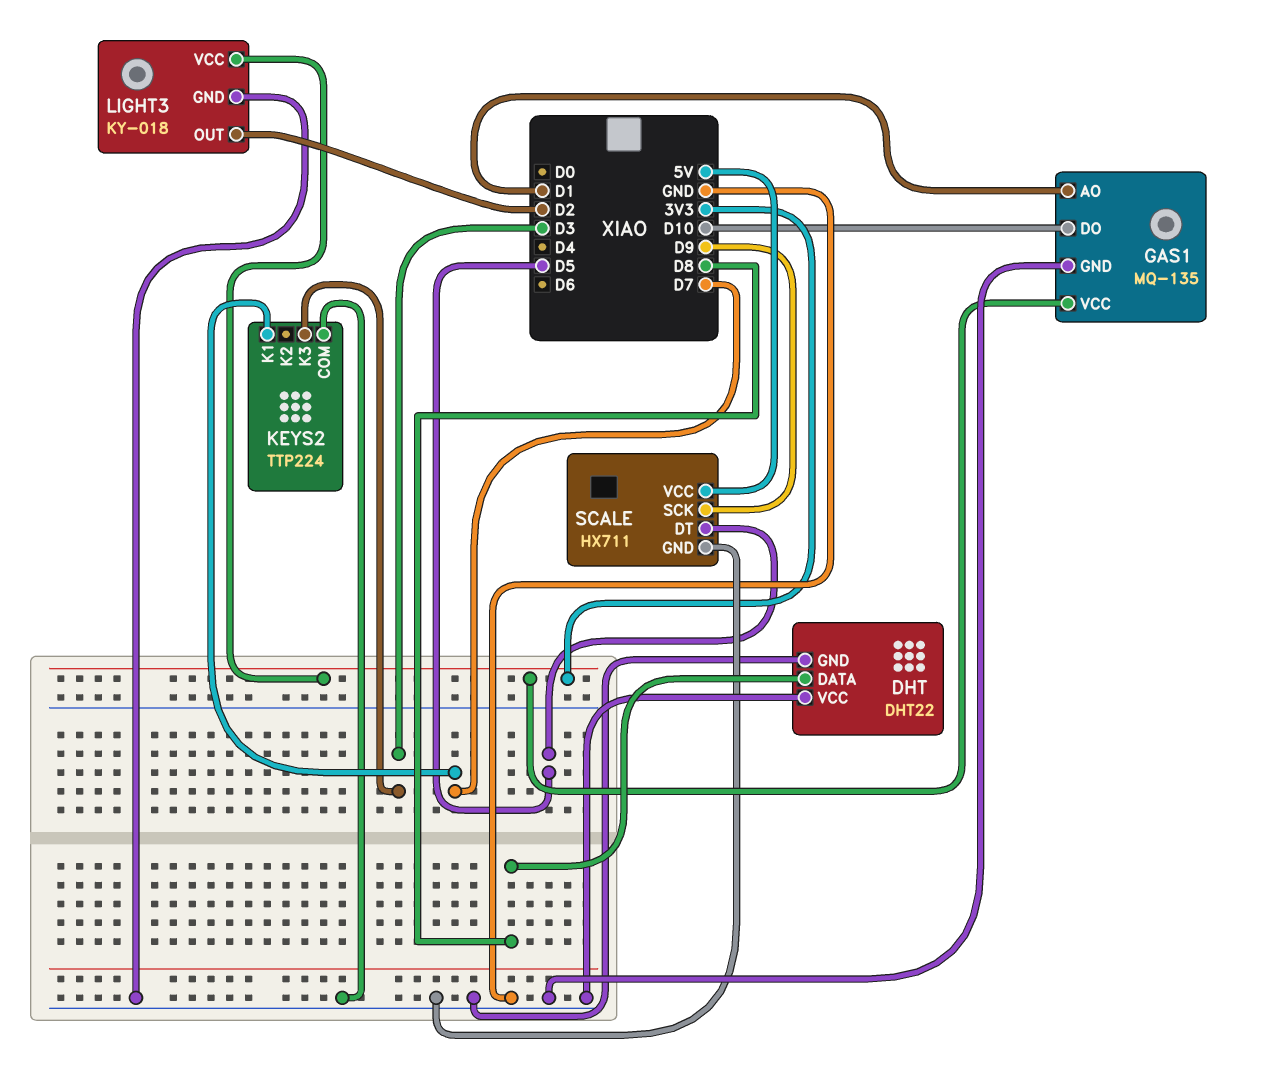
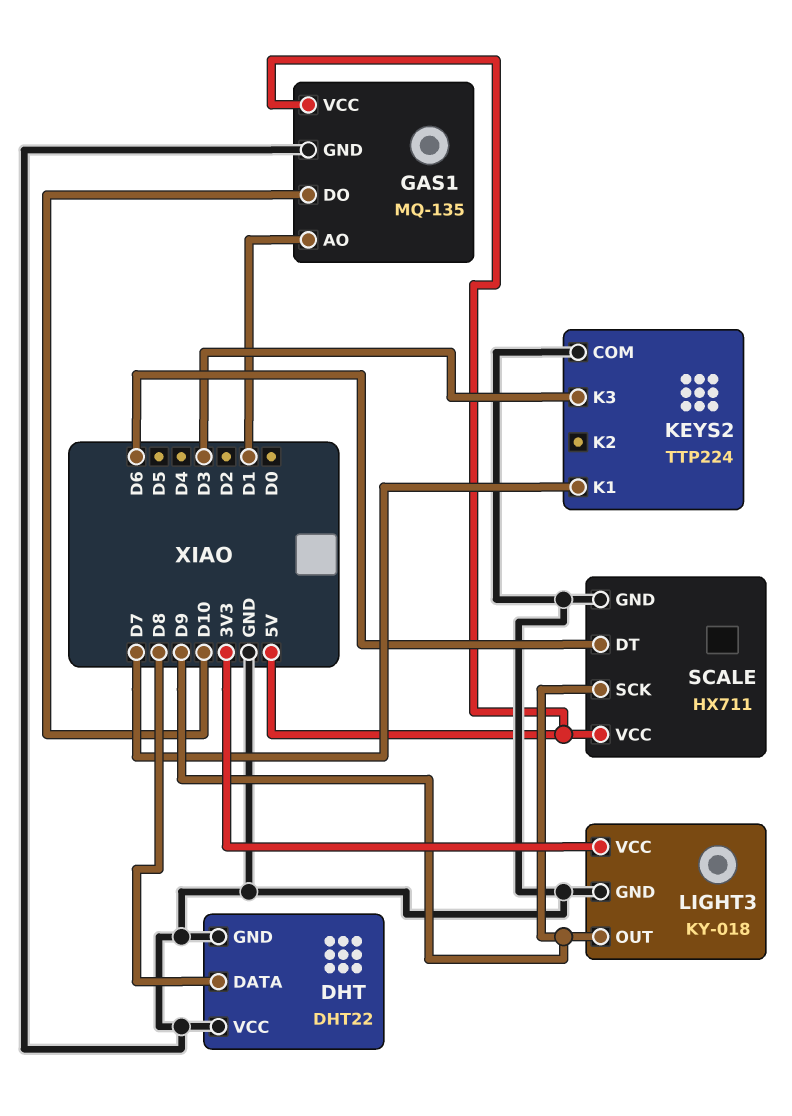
GAS1 pin VCC: 3V3 -> 5V
LIGHT3 pin OUT: D2 -> D9
SCALE pin DT: D5 -> D6

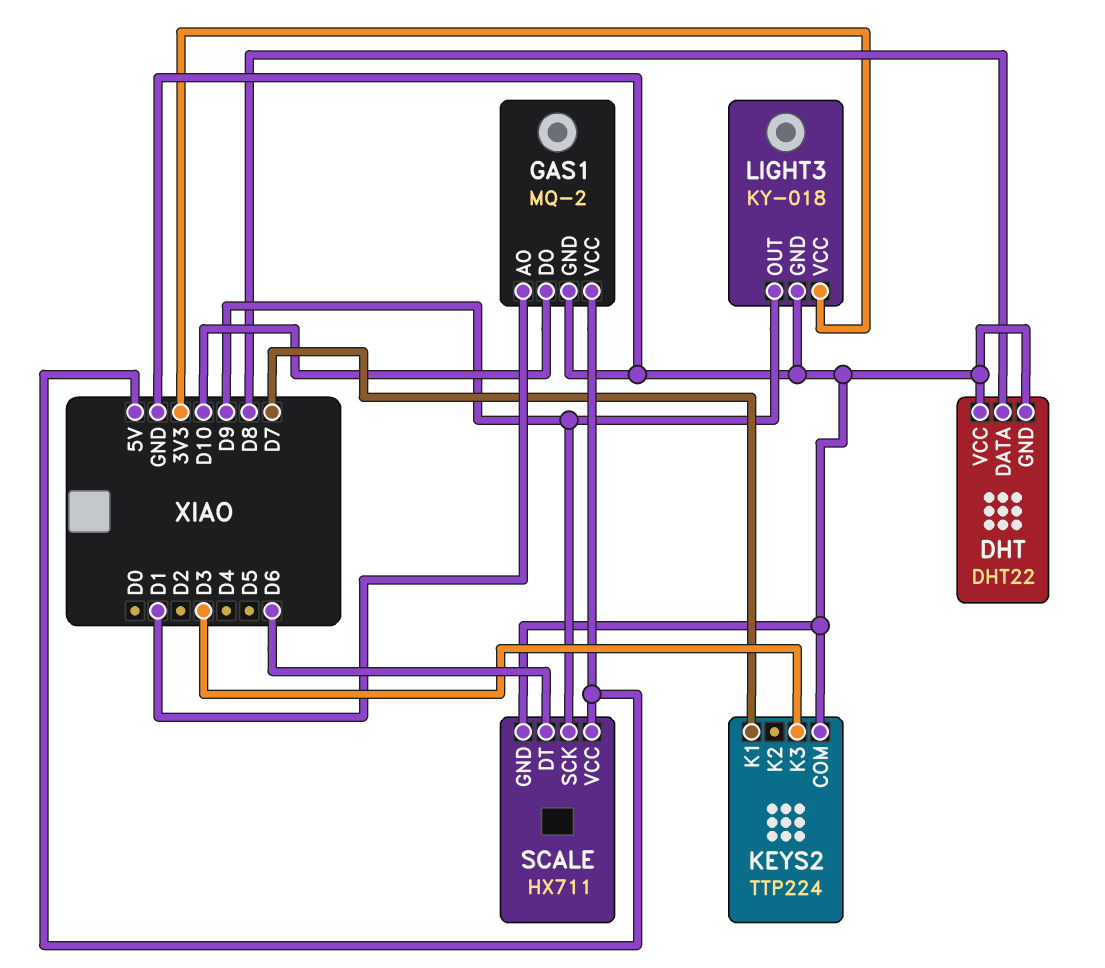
GAS1: MQ-135 -> MQ-2

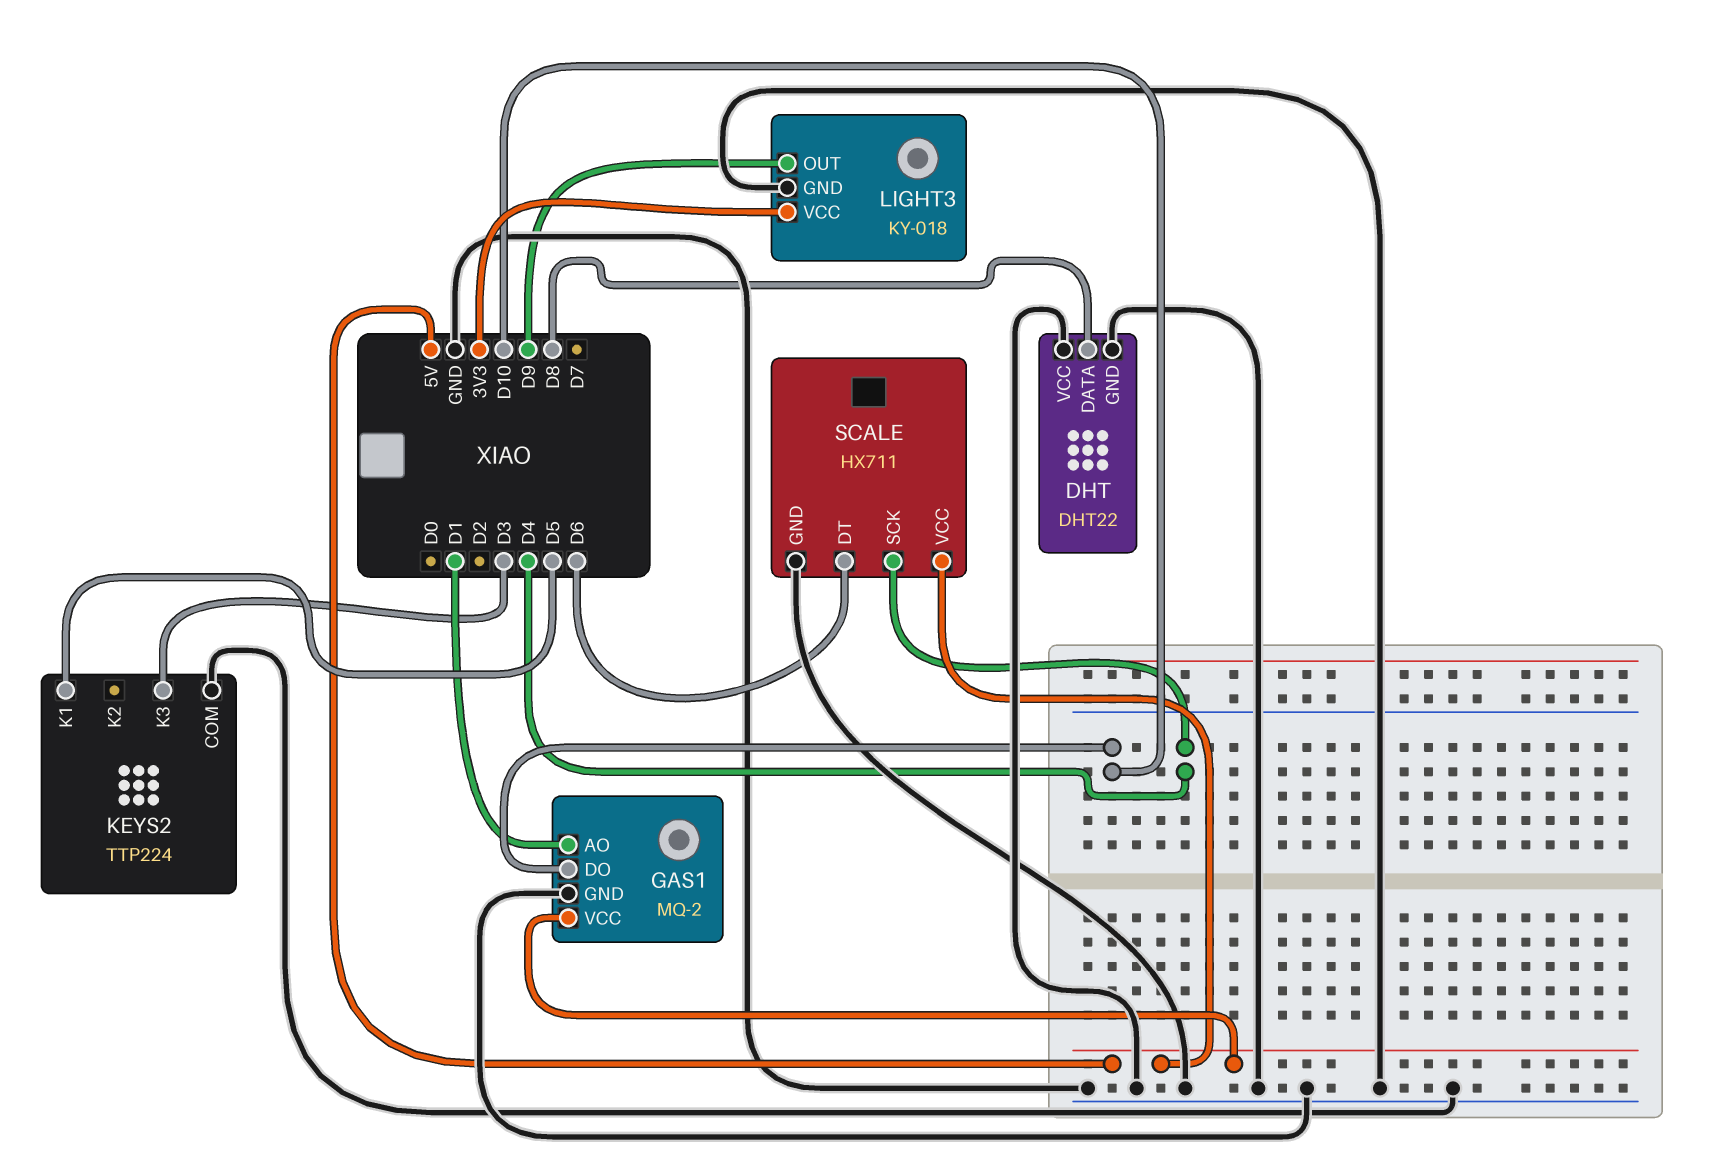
KEYS2 pin K1: D7 -> D5
SCALE pin SCK: D9 -> D4

